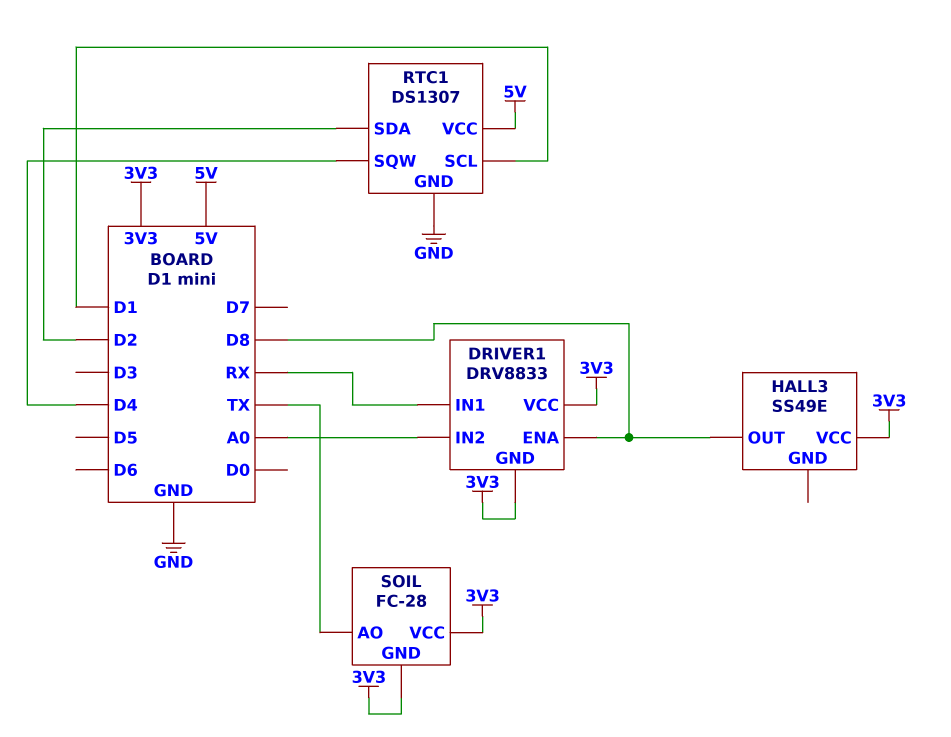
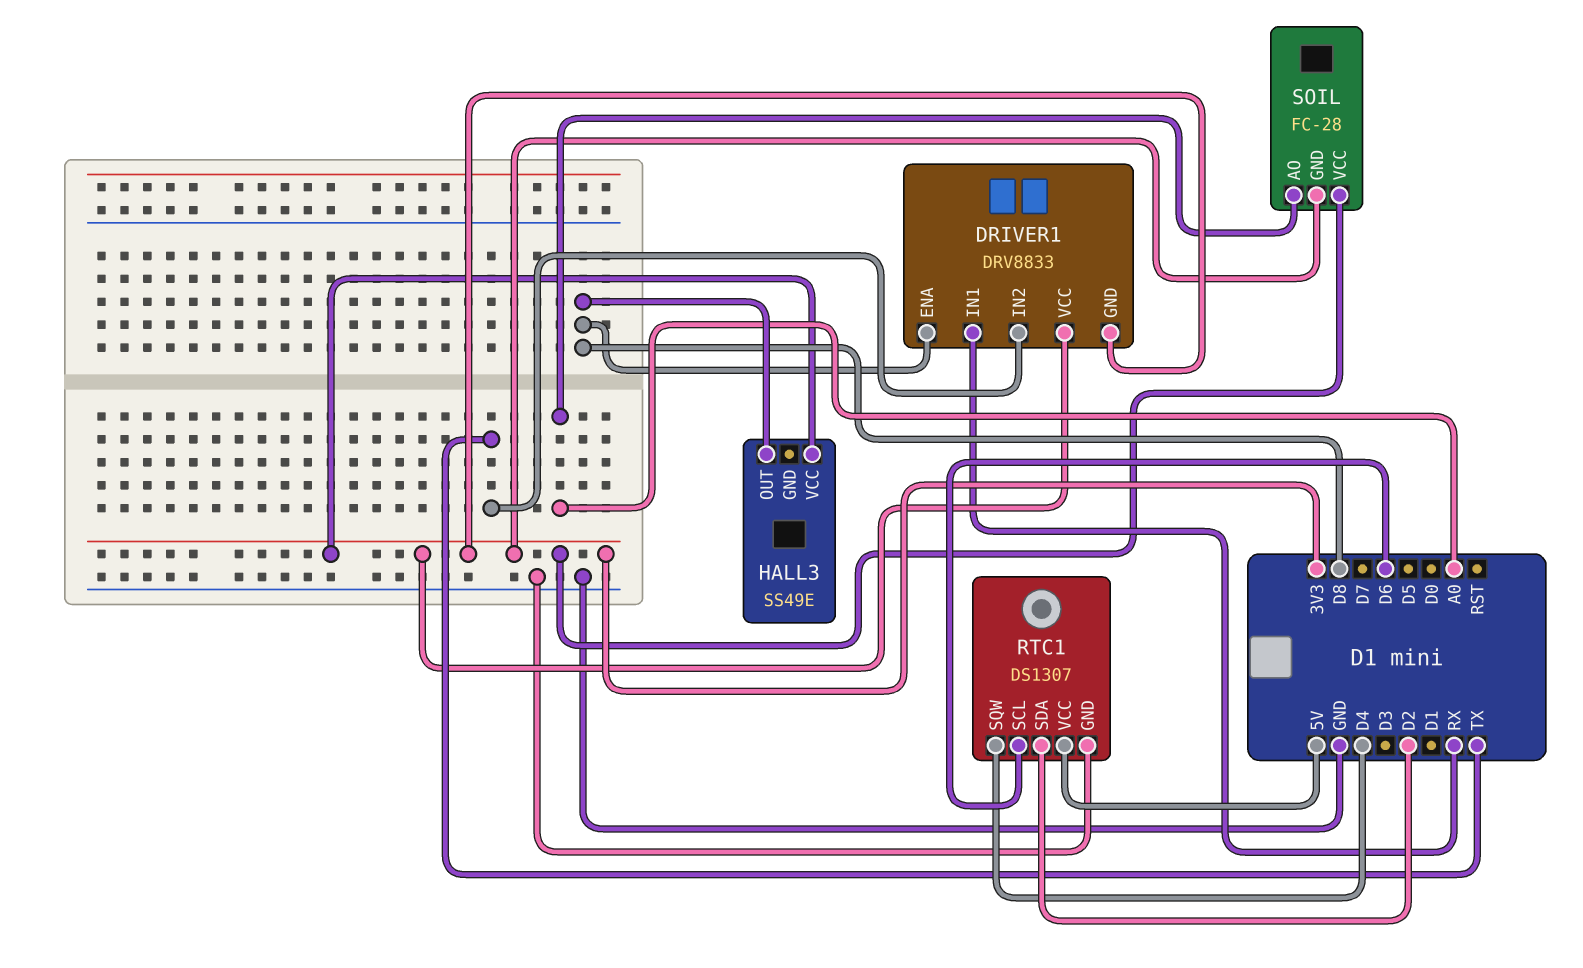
DRIVER1 pin IN2: A0 -> TX
RTC1 pin SCL: D1 -> D6
SOIL pin AO: TX -> A0

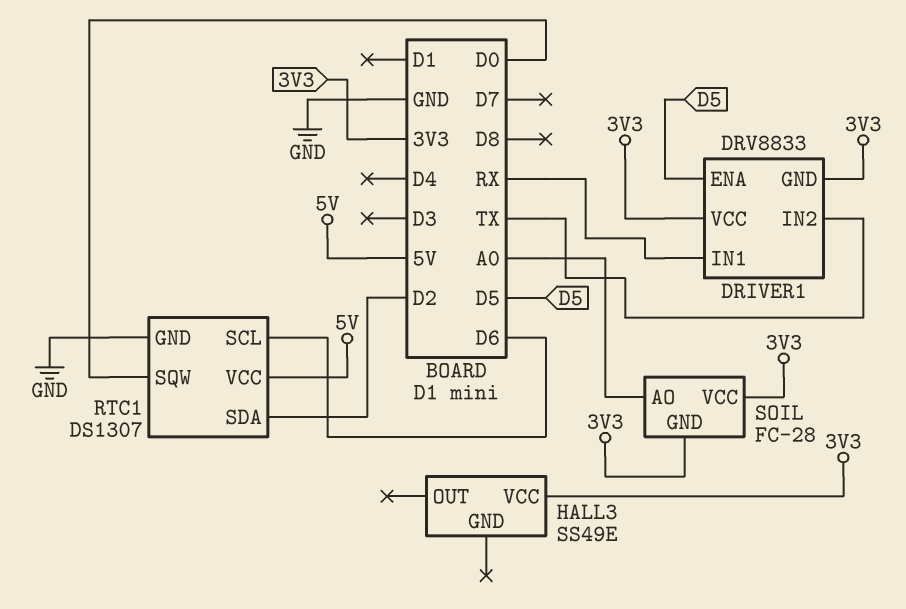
DRIVER1 pin ENA: D8 -> D5
HALL3 pin OUT: D8 -> none
RTC1 pin SQW: D4 -> D0

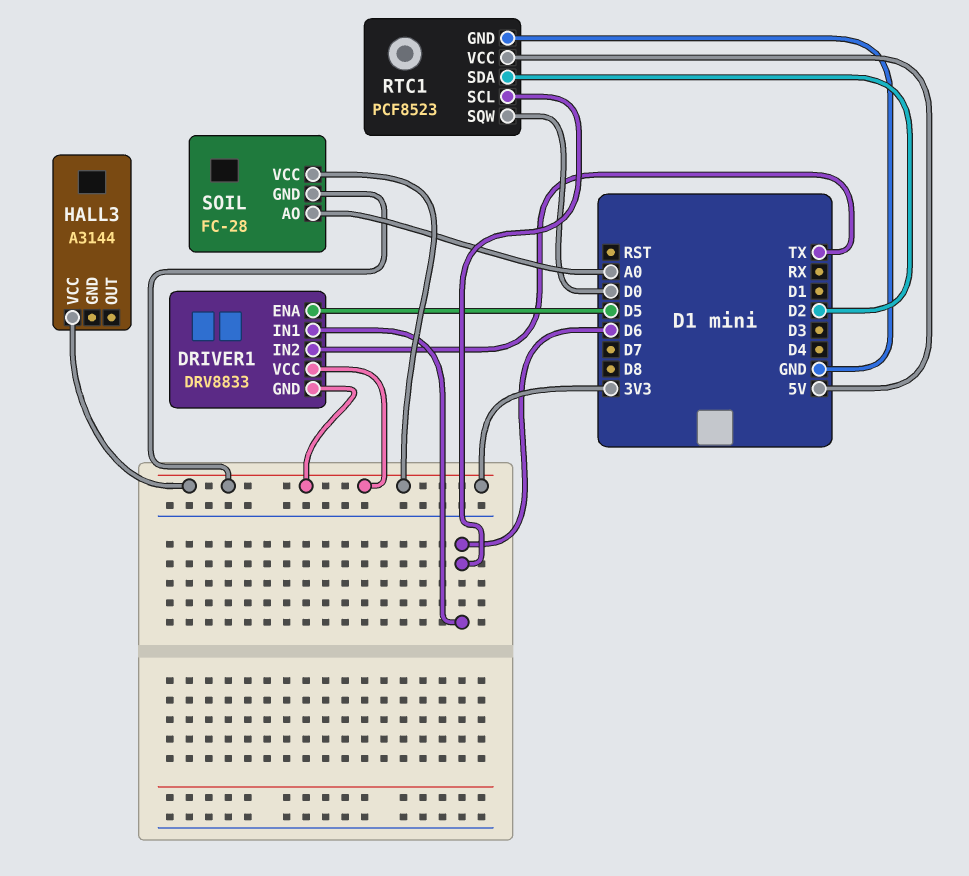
DRIVER1 pin IN1: RX -> D6
HALL3: SS49E -> A3144
RTC1: DS1307 -> PCF8523

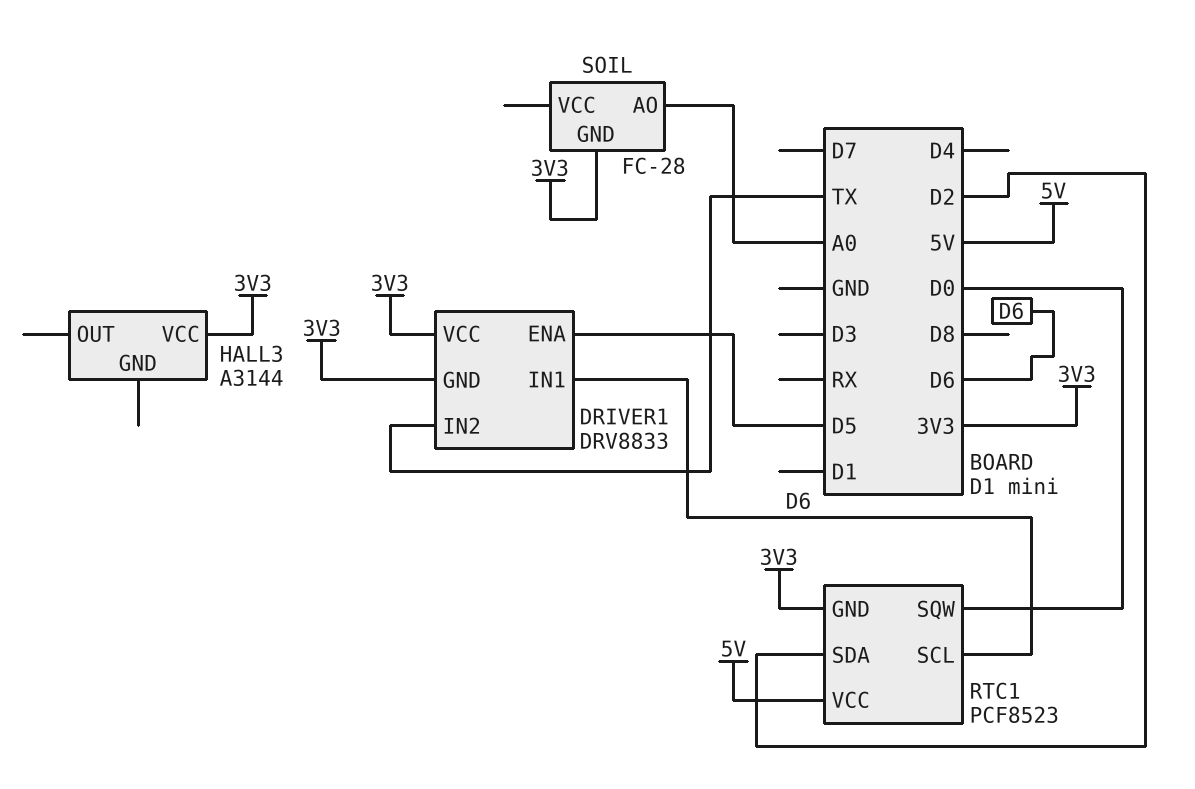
RTC1 pin GND: GND -> 3V3
SOIL pin VCC: 3V3 -> none

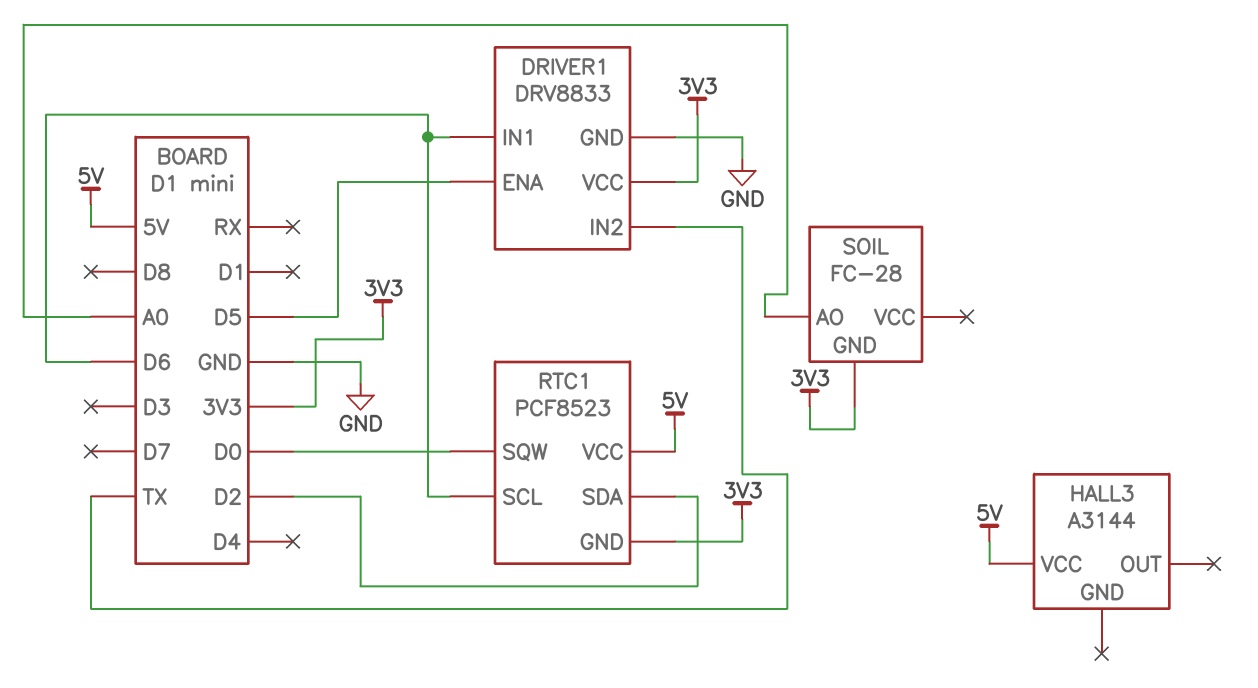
DRIVER1 pin GND: 3V3 -> GND
HALL3 pin VCC: 3V3 -> 5V

